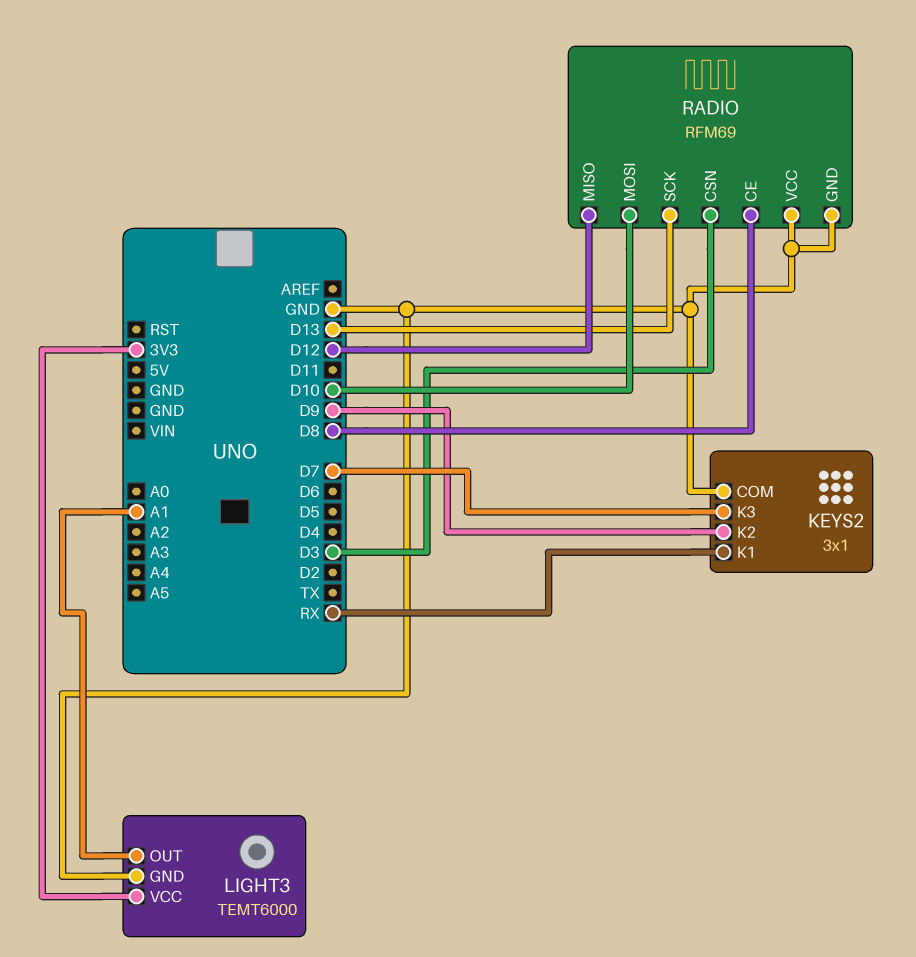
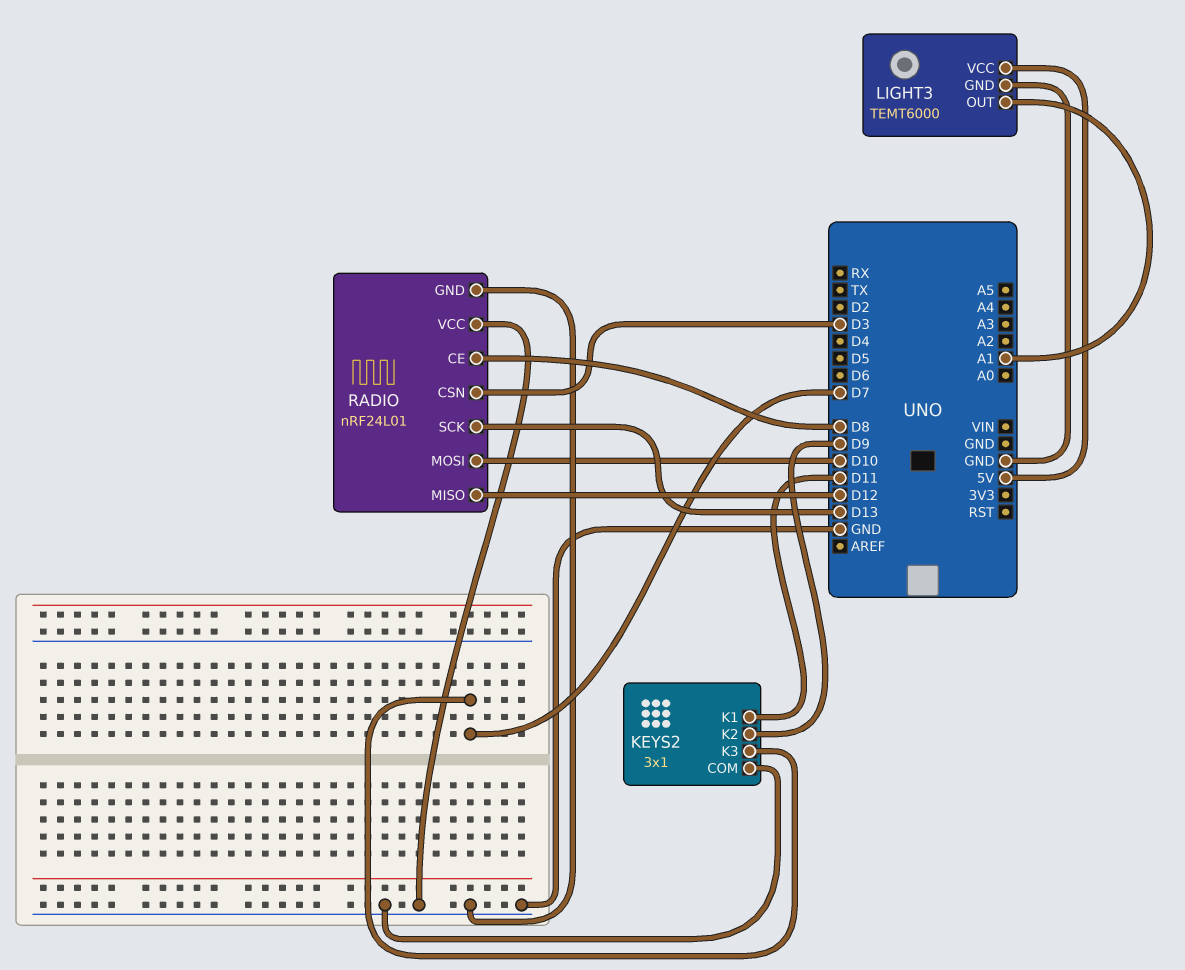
KEYS2 pin K1: RX -> D11
LIGHT3 pin VCC: 3V3 -> 5V
RADIO: RFM69 -> nRF24L01

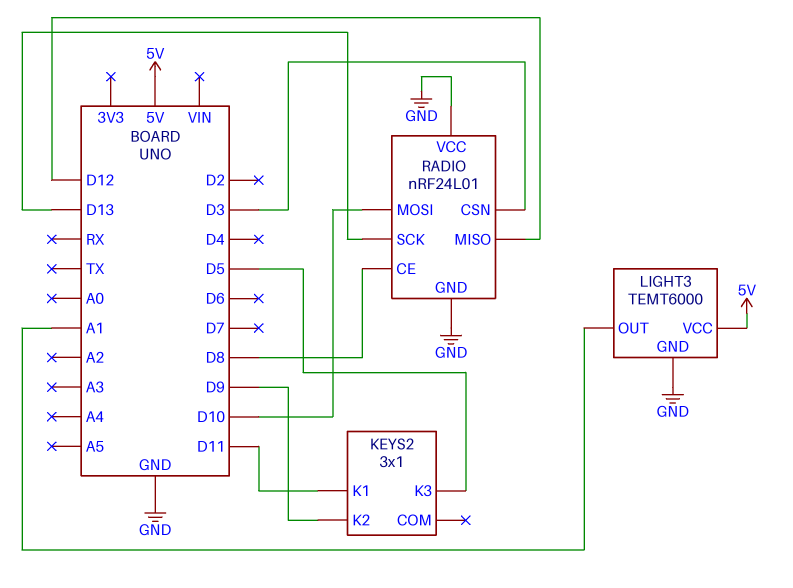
KEYS2 pin COM: GND -> none
KEYS2 pin K3: D7 -> D5

